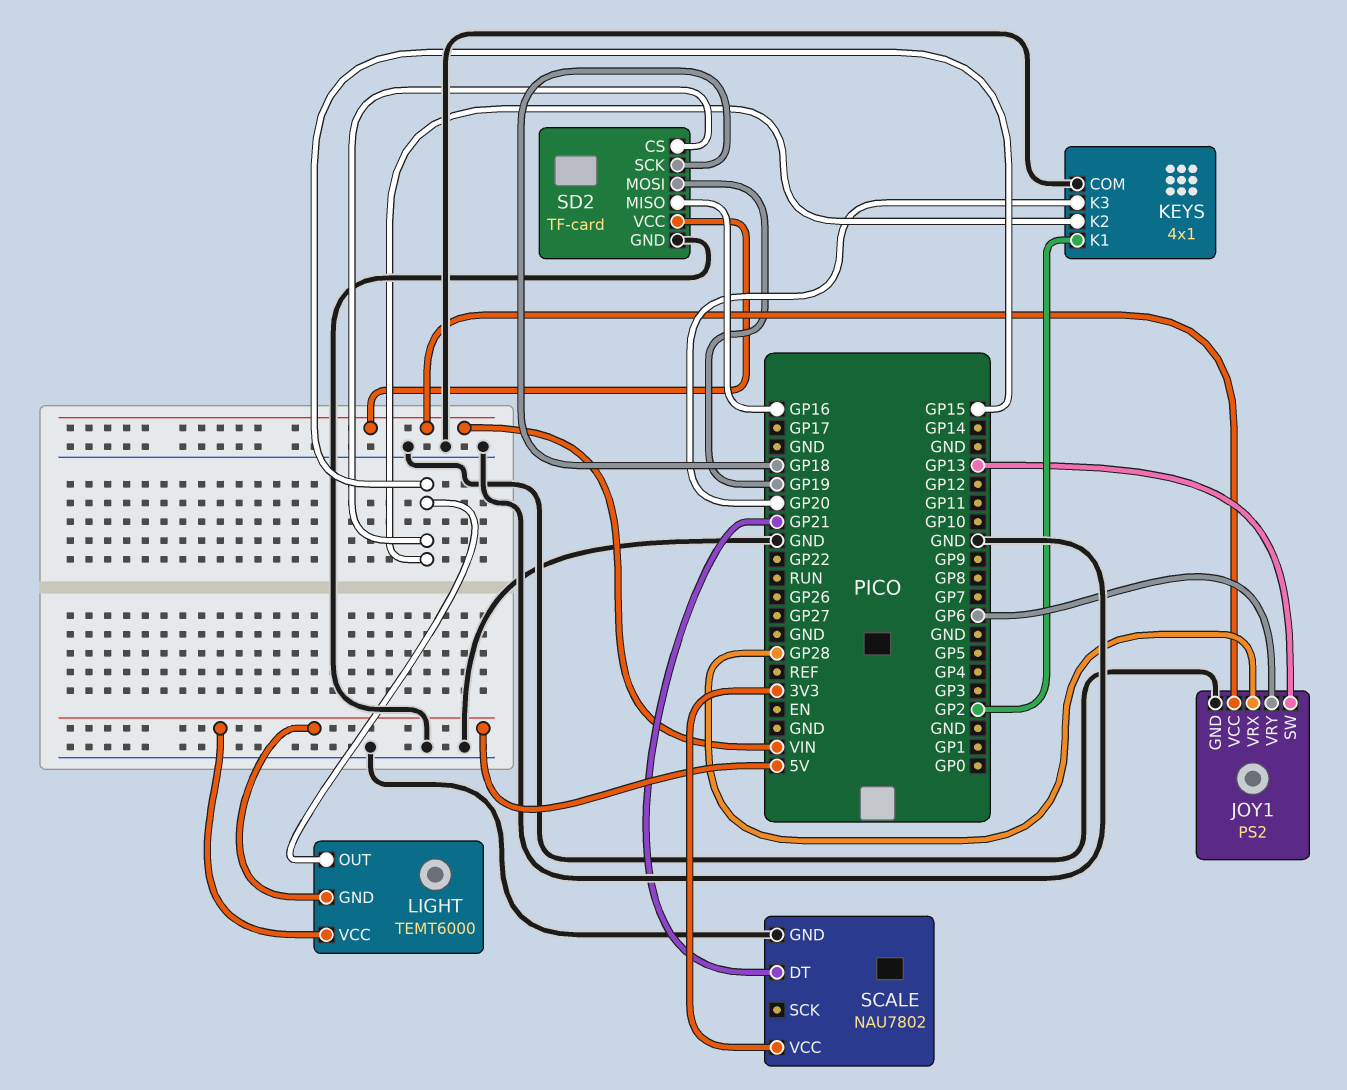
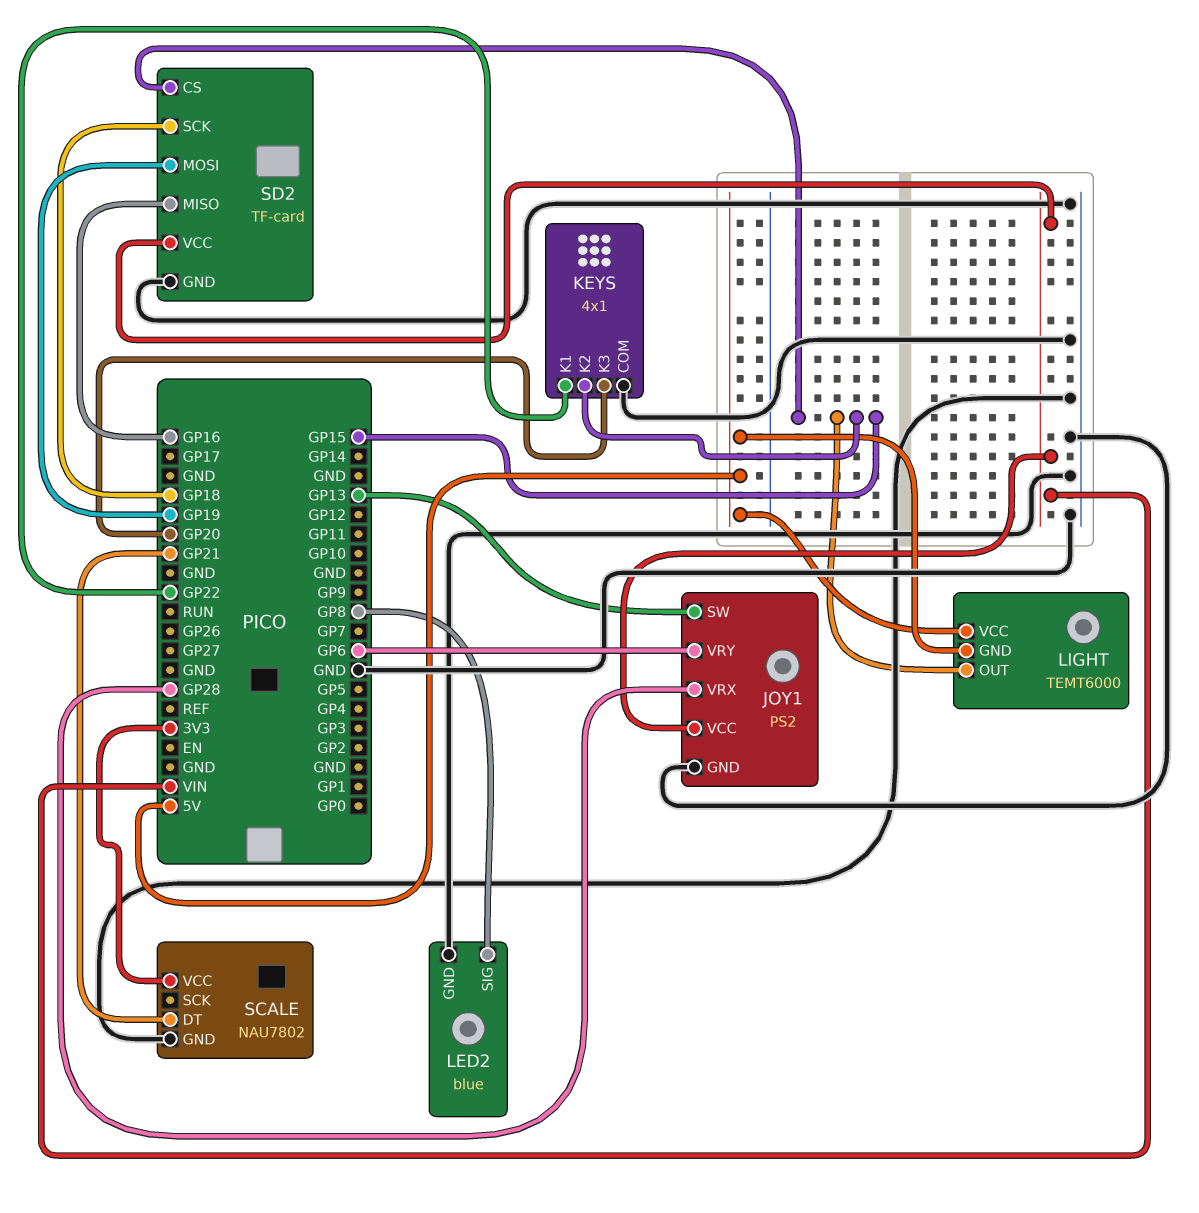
KEYS pin K1: GP2 -> GP22
LED2: none -> blue
LED2 pin GND: none -> GND
LED2 pin SIG: none -> GP8

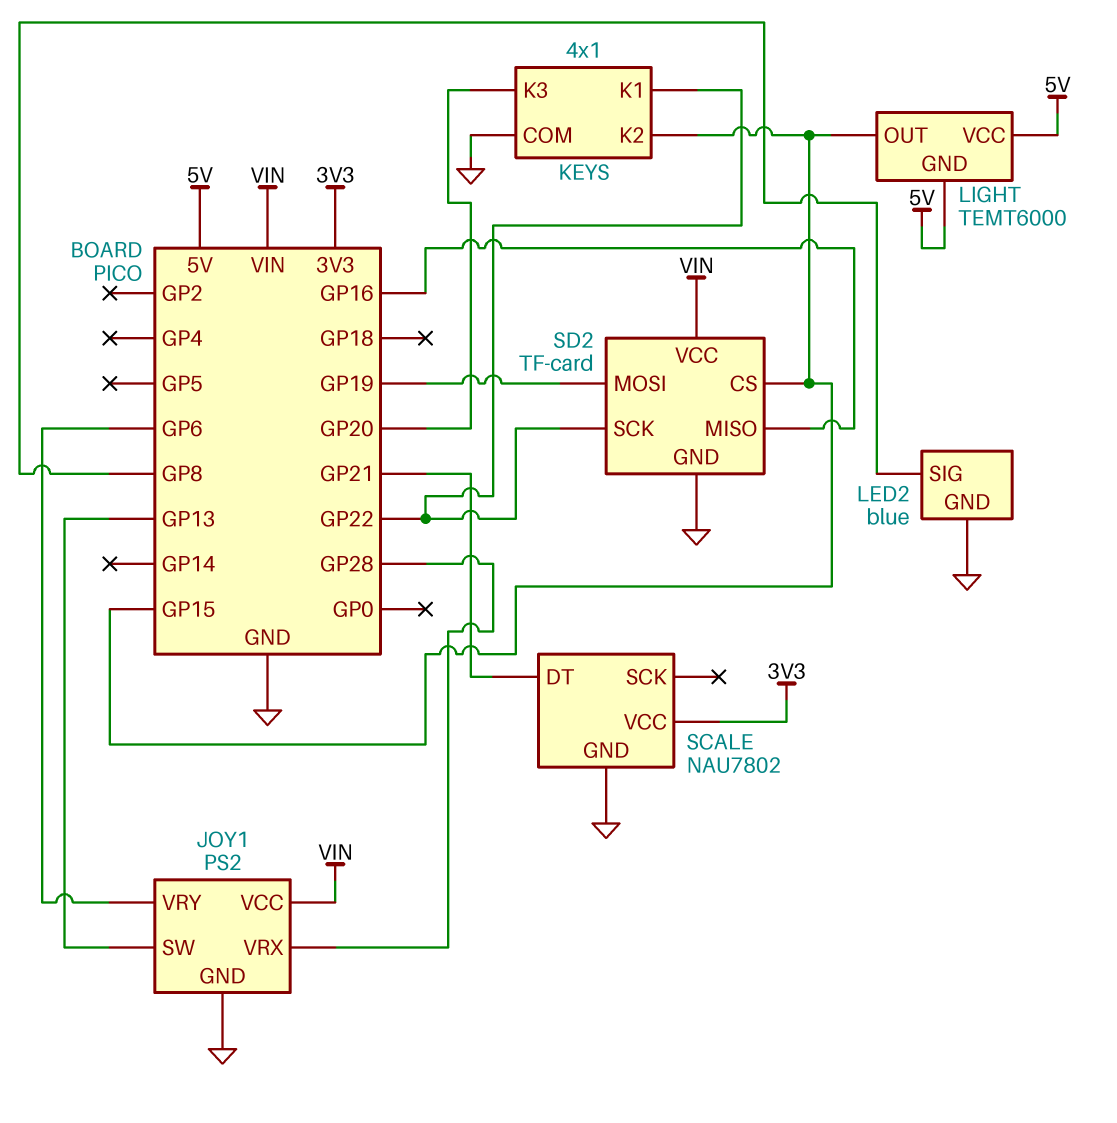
SD2 pin SCK: GP18 -> GP22

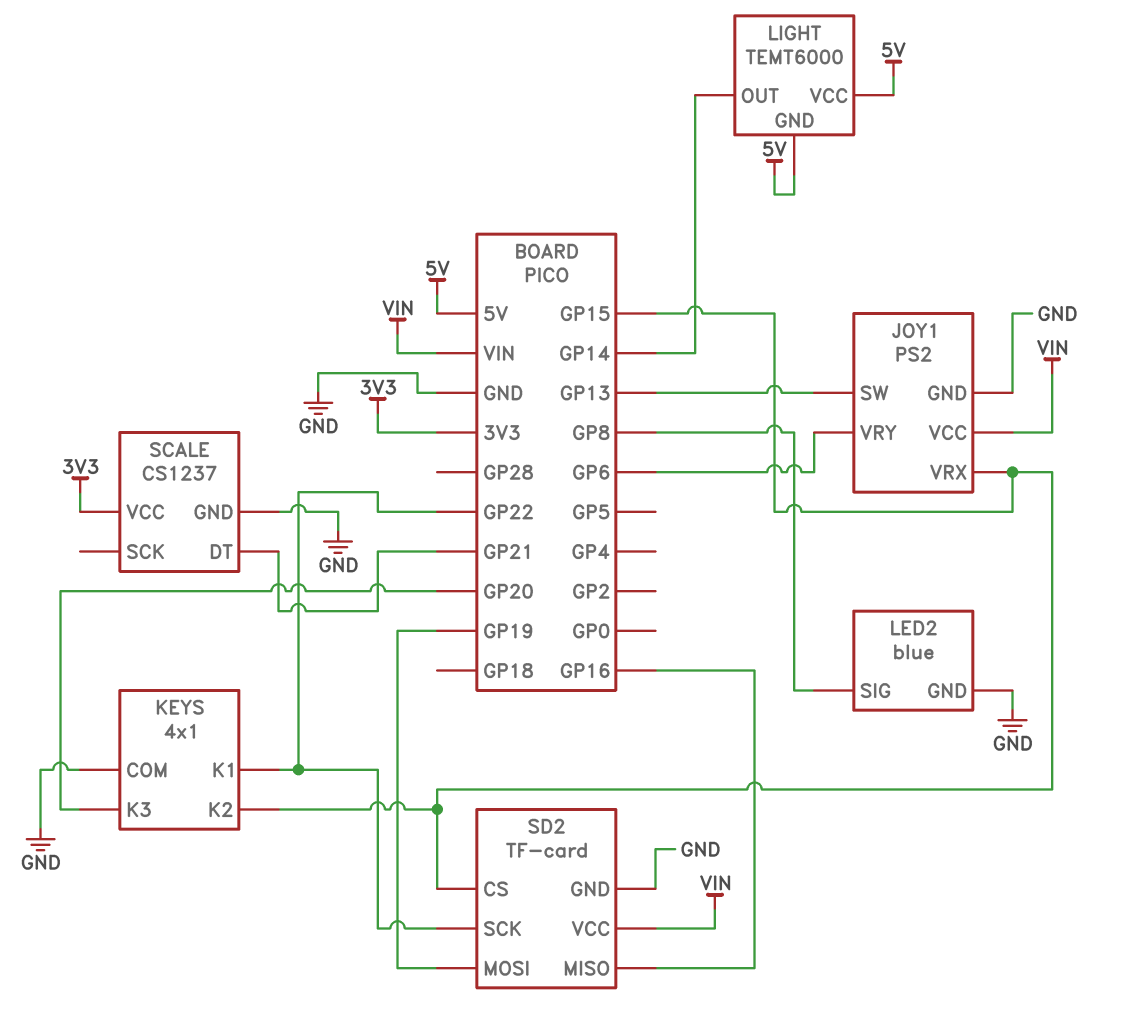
JOY1 pin VRX: GP28 -> GP15
LIGHT pin OUT: GP15 -> GP14
SCALE: NAU7802 -> CS1237

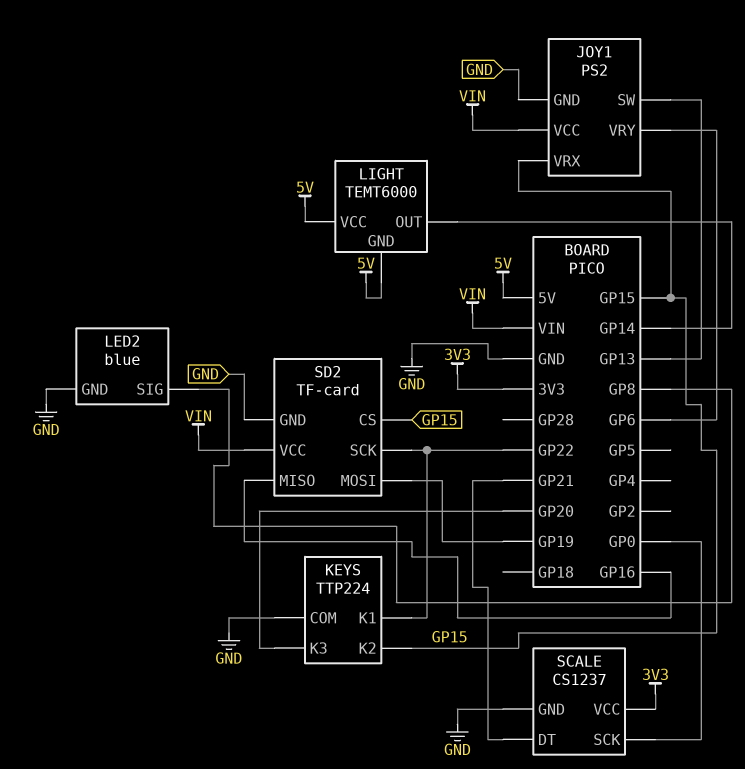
KEYS: 4x1 -> TTP224
SCALE pin SCK: none -> GP0

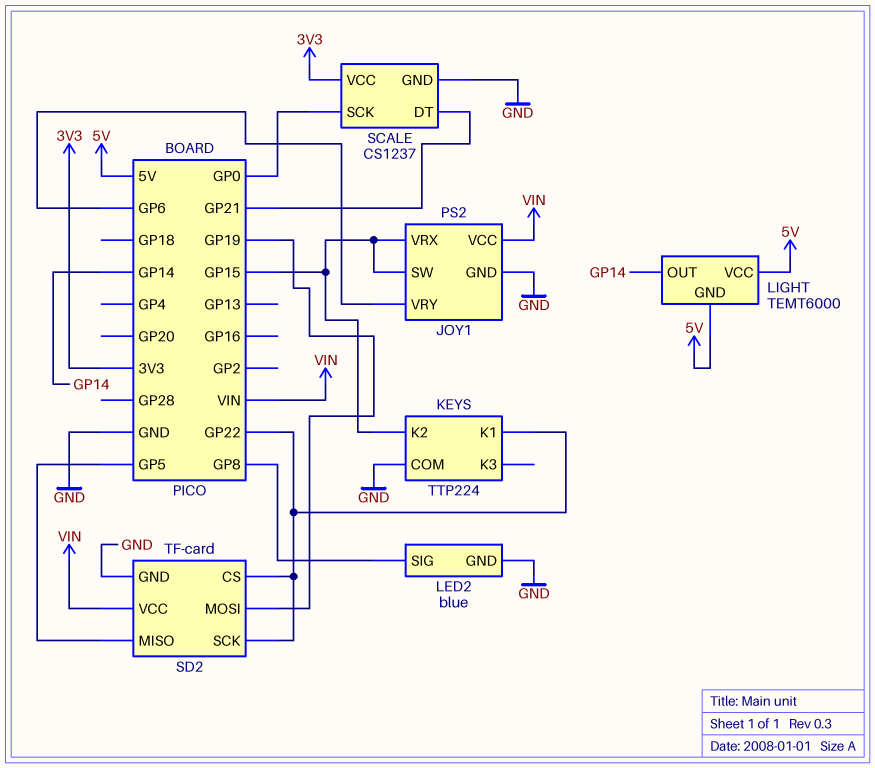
JOY1 pin SW: GP13 -> GP15
KEYS pin K3: GP20 -> none
SD2 pin CS: GP15 -> GP22
SD2 pin MISO: GP16 -> GP5

